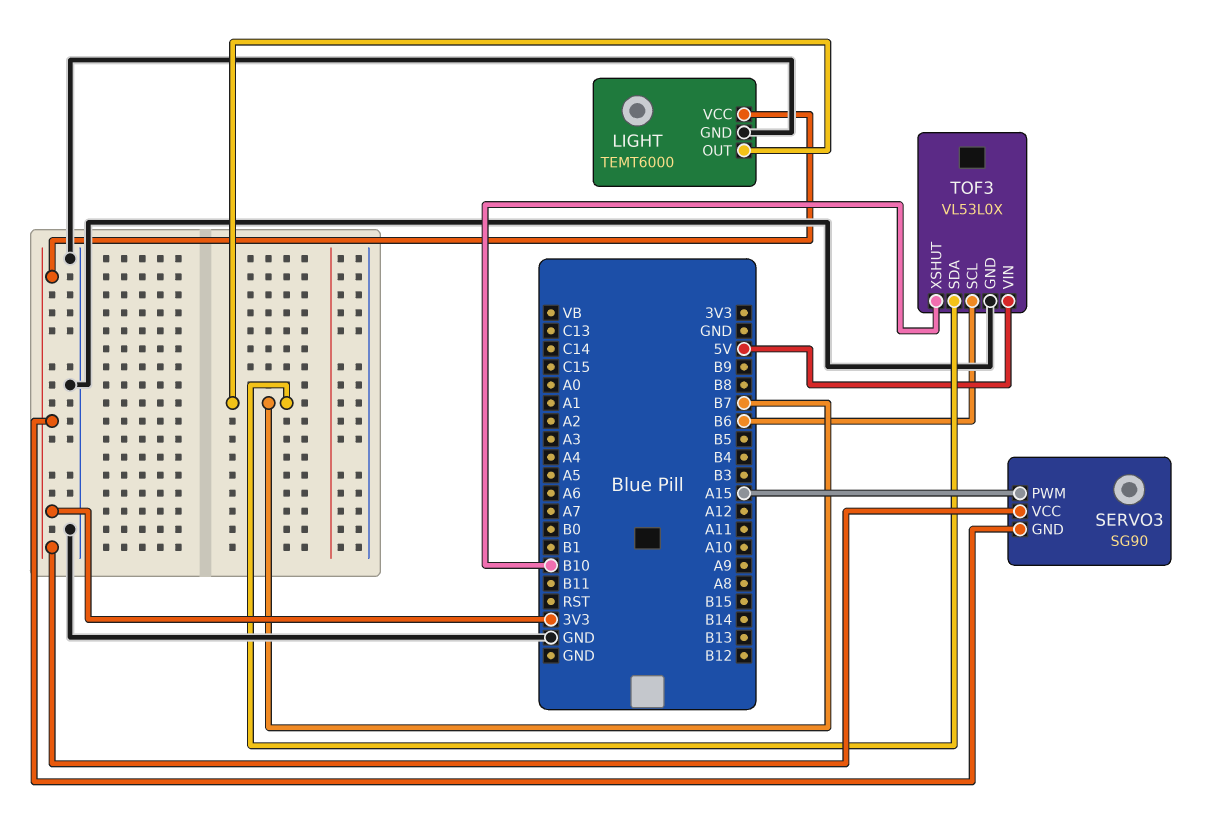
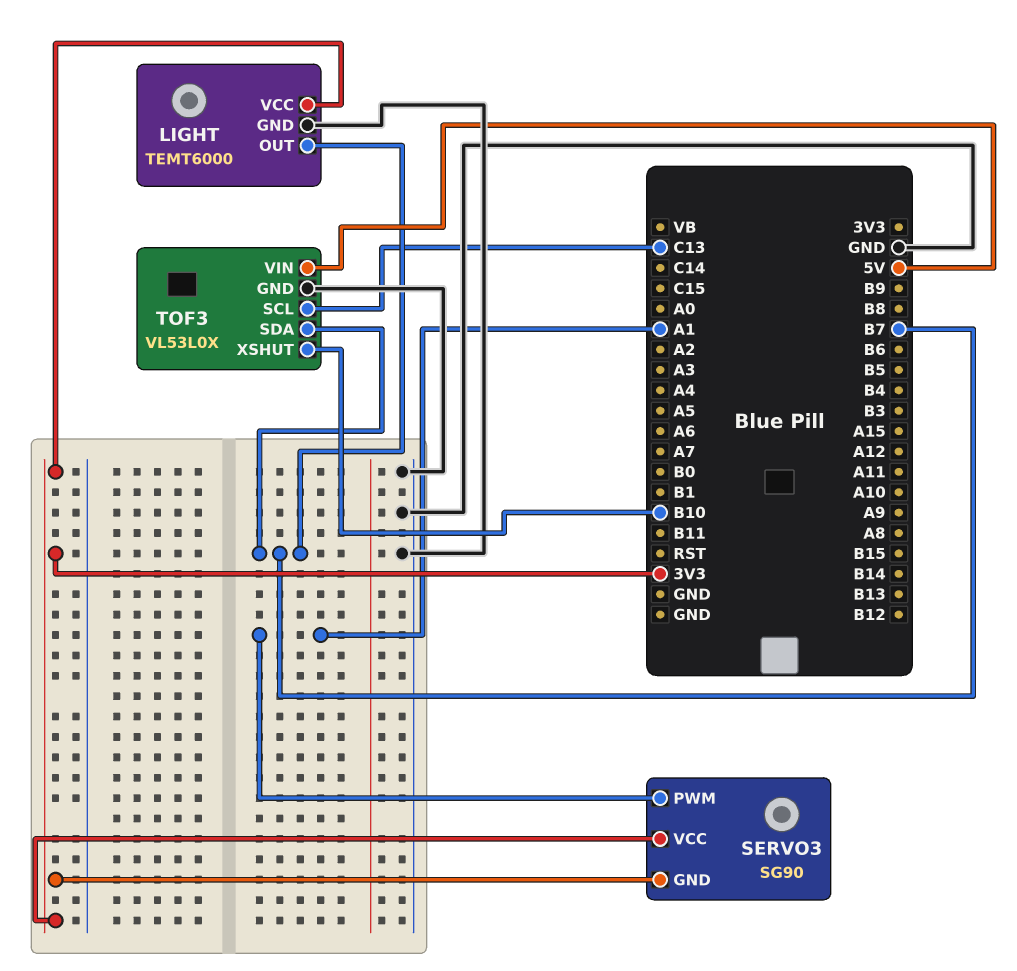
SERVO3 pin PWM: A15 -> A1
TOF3 pin SCL: B6 -> C13

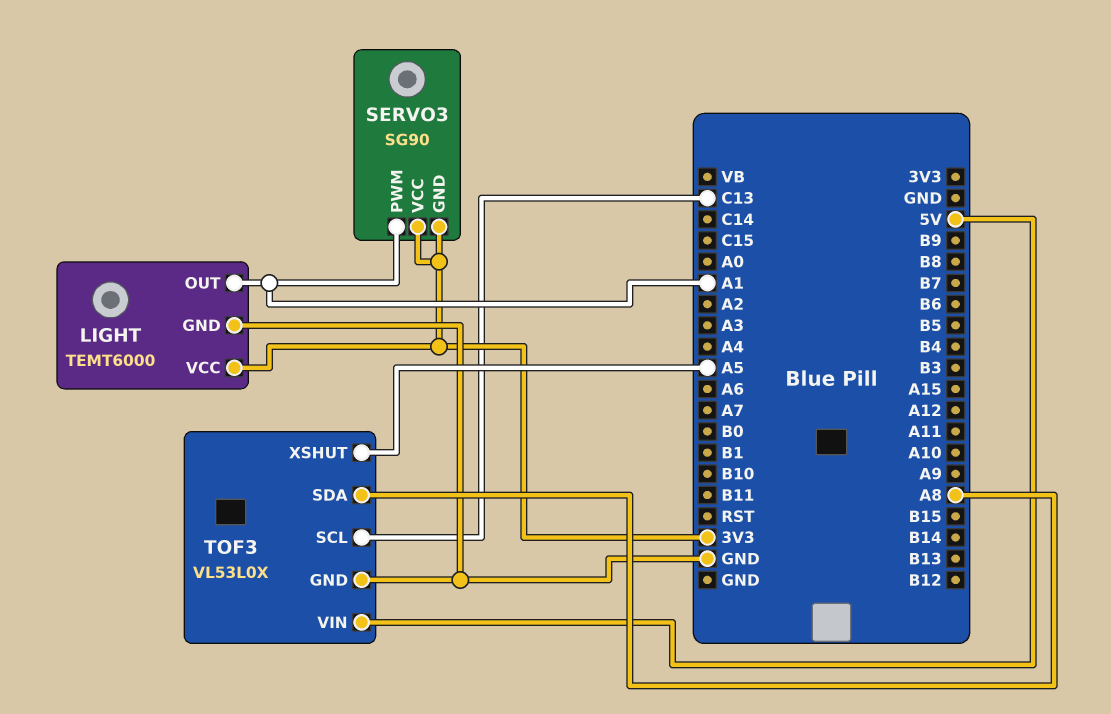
LIGHT pin OUT: B7 -> A1
TOF3 pin SDA: B7 -> A8
TOF3 pin XSHUT: B10 -> A5

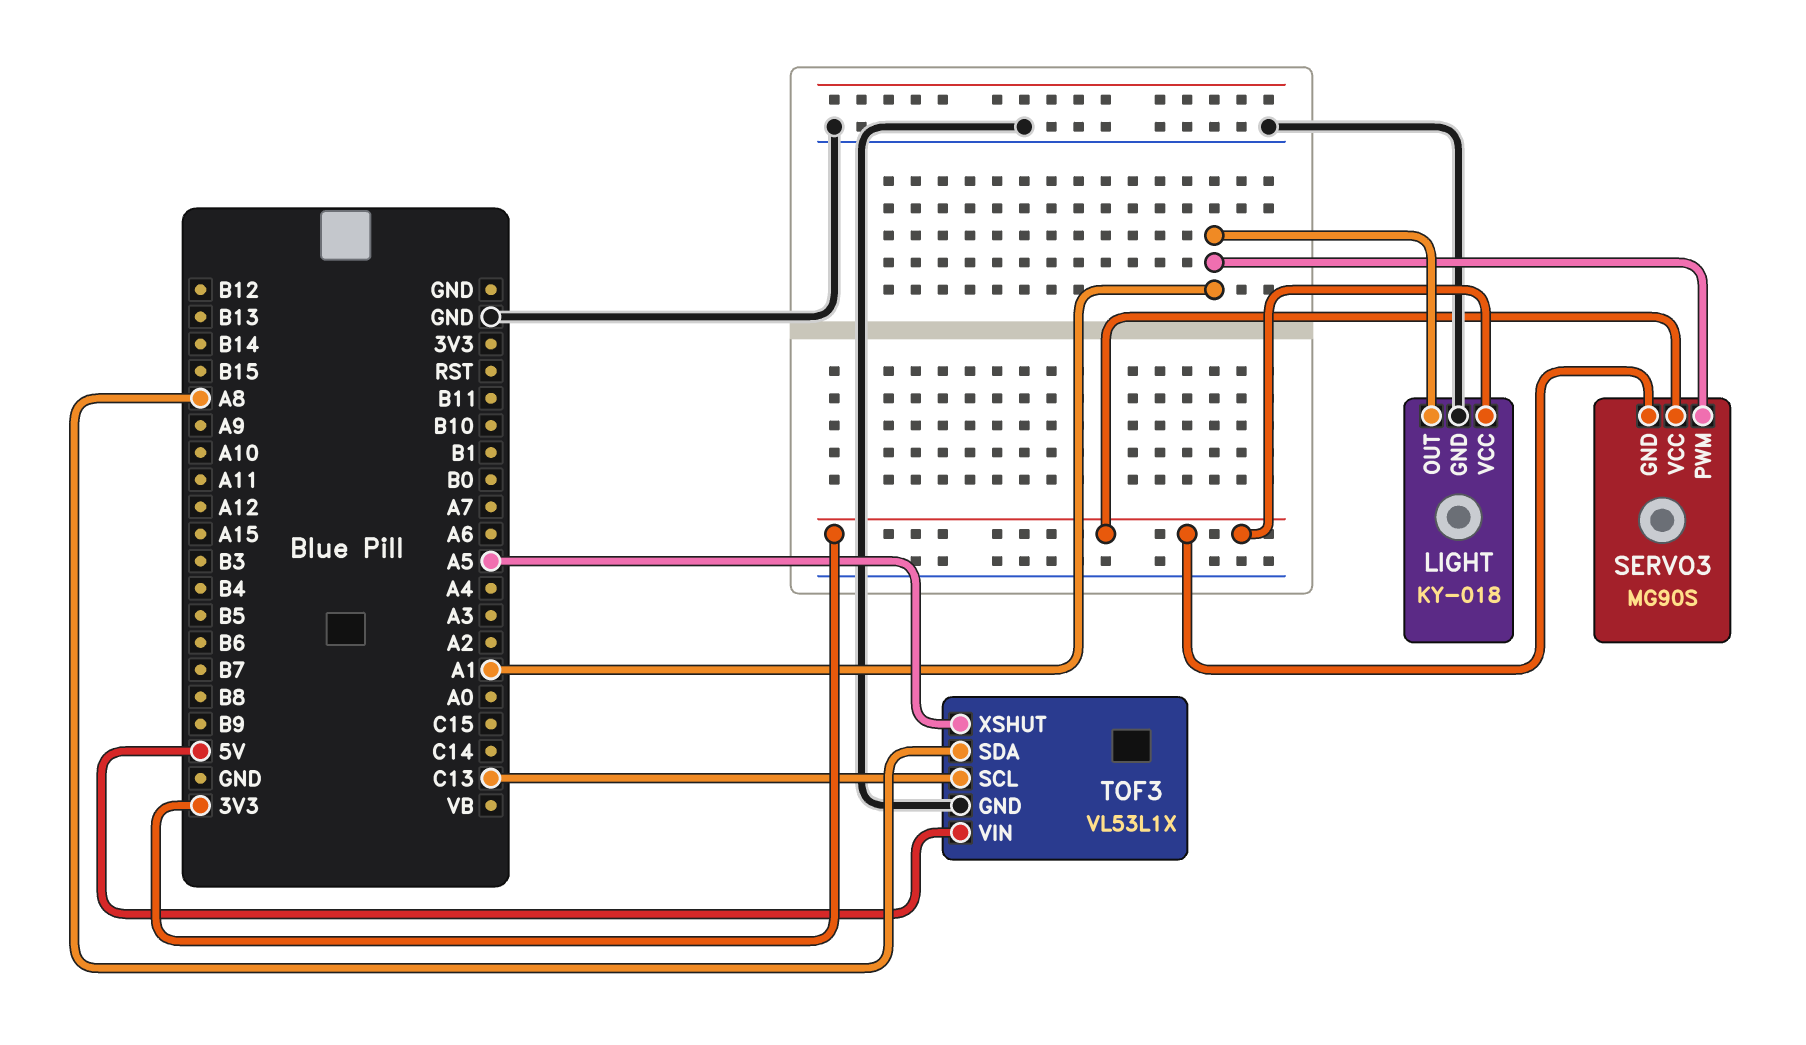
LIGHT: TEMT6000 -> KY-018
SERVO3: SG90 -> MG90S
TOF3: VL53L0X -> VL53L1X

